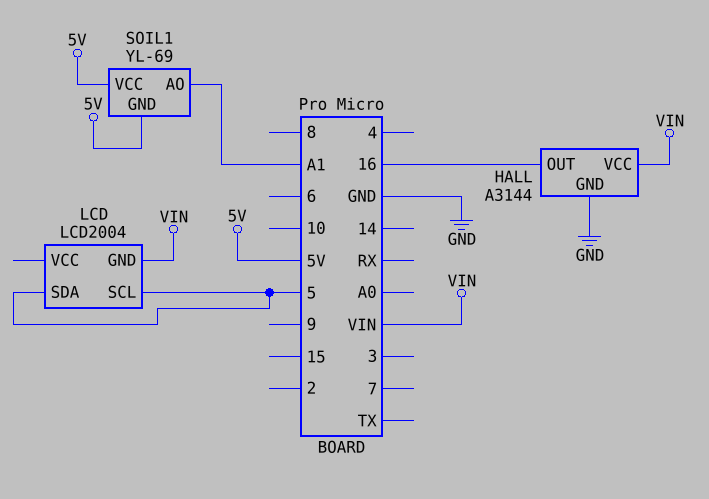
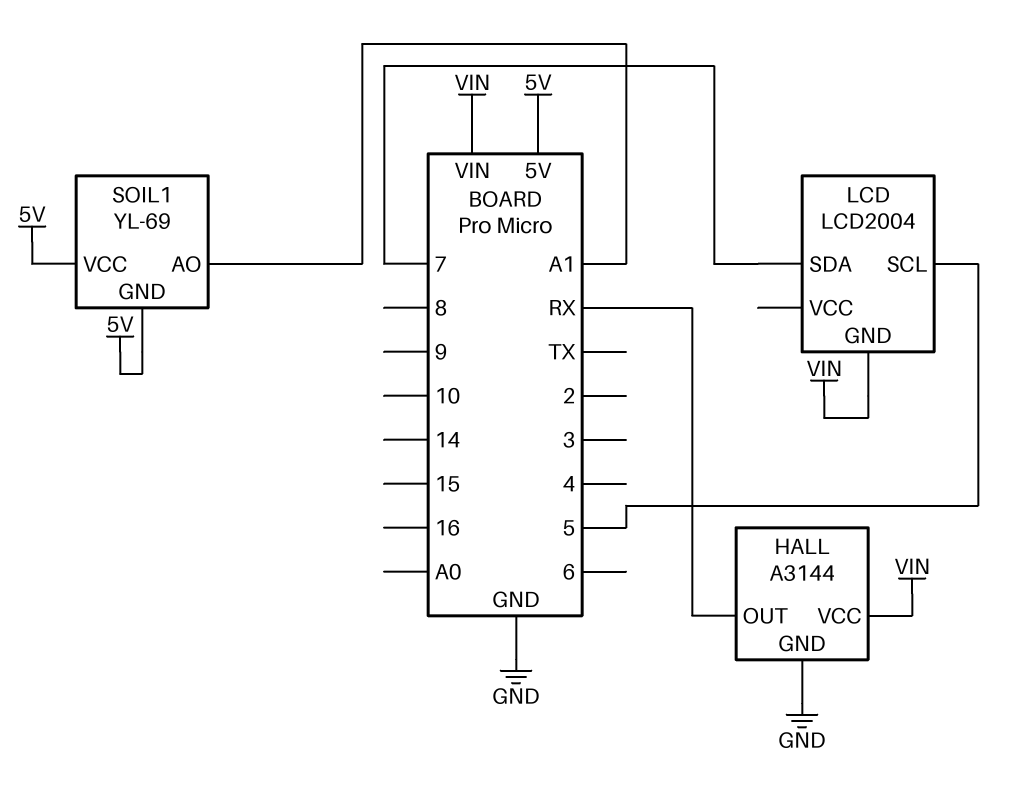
HALL pin OUT: 16 -> RX
LCD pin SDA: 5 -> 7

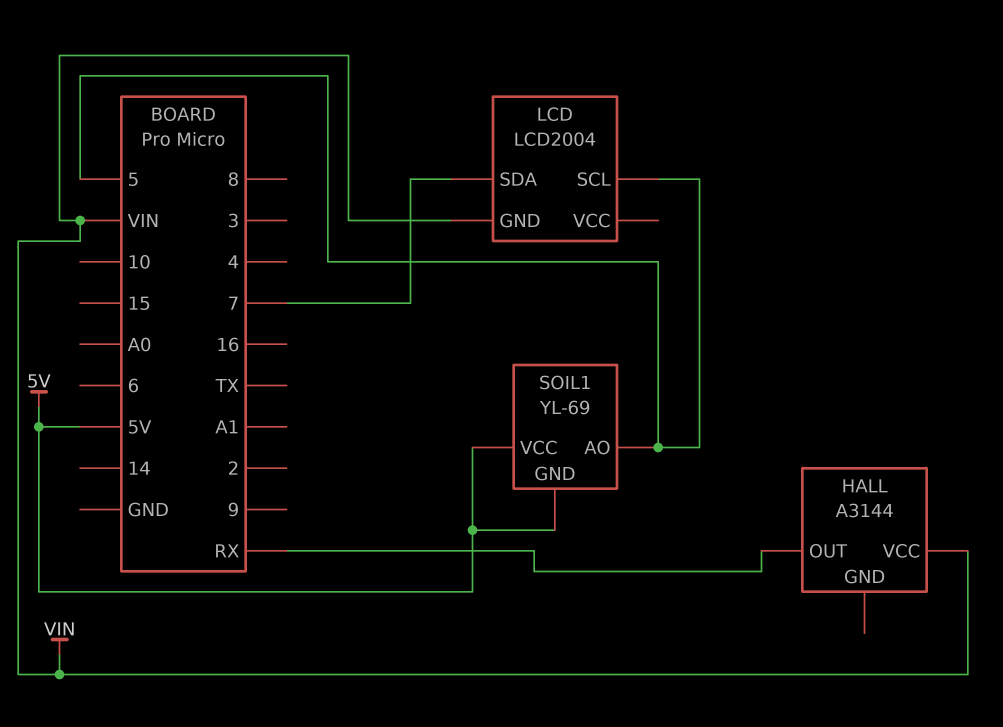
HALL pin GND: GND -> none
SOIL1 pin AO: A1 -> 5

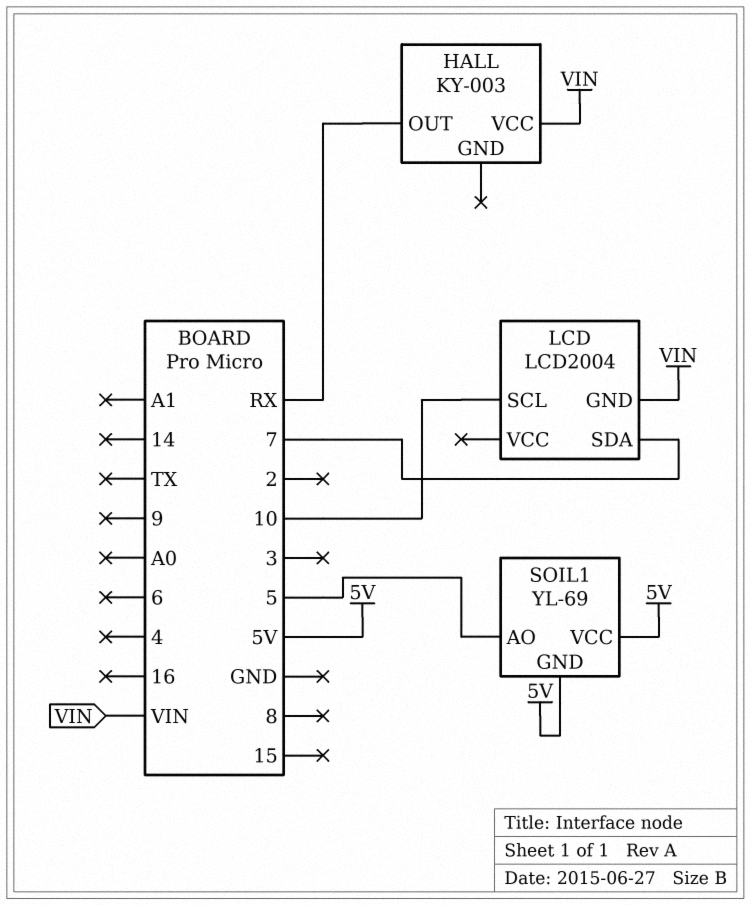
HALL: A3144 -> KY-003
LCD pin SCL: 5 -> 10

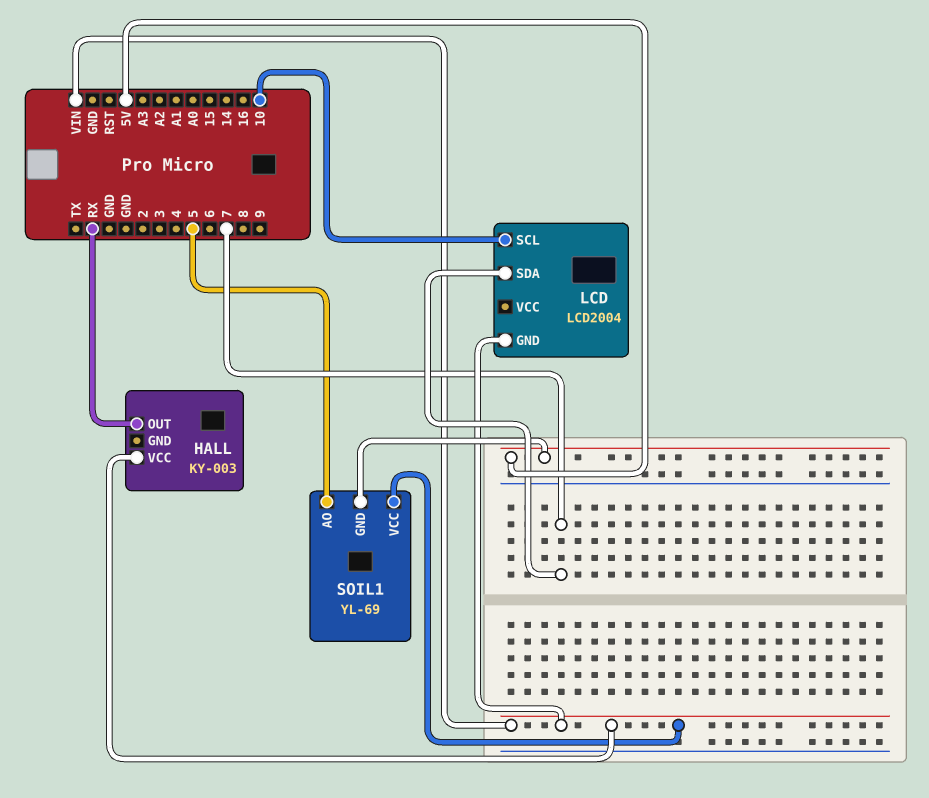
SOIL1 pin VCC: 5V -> VIN

